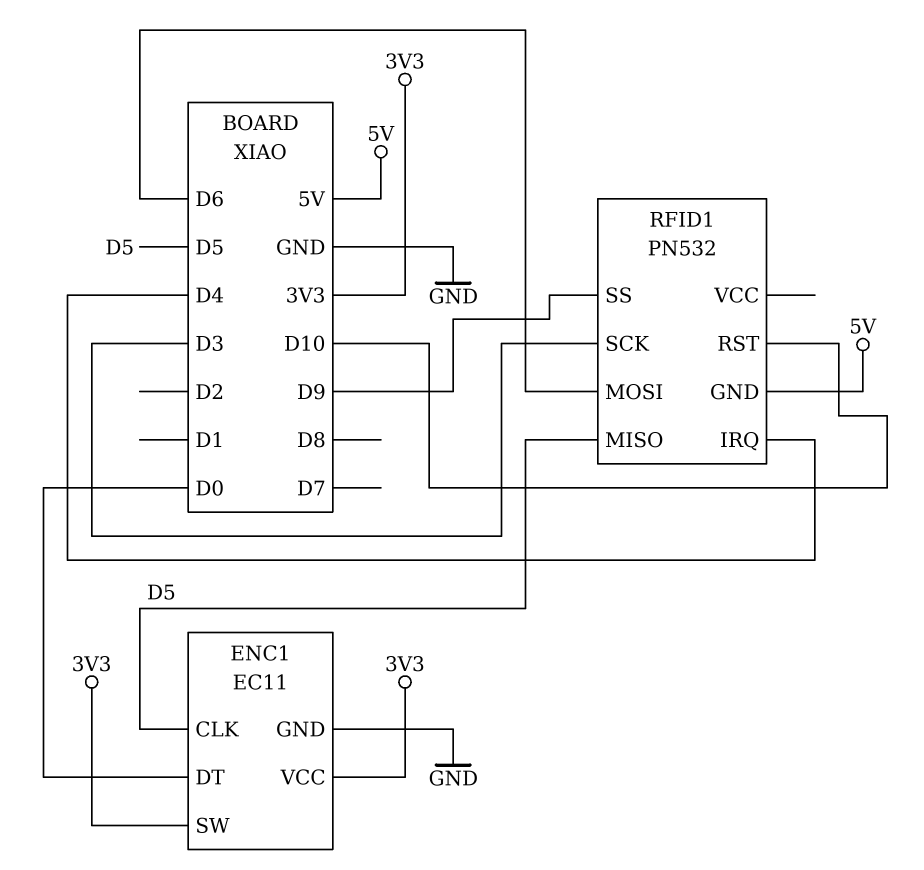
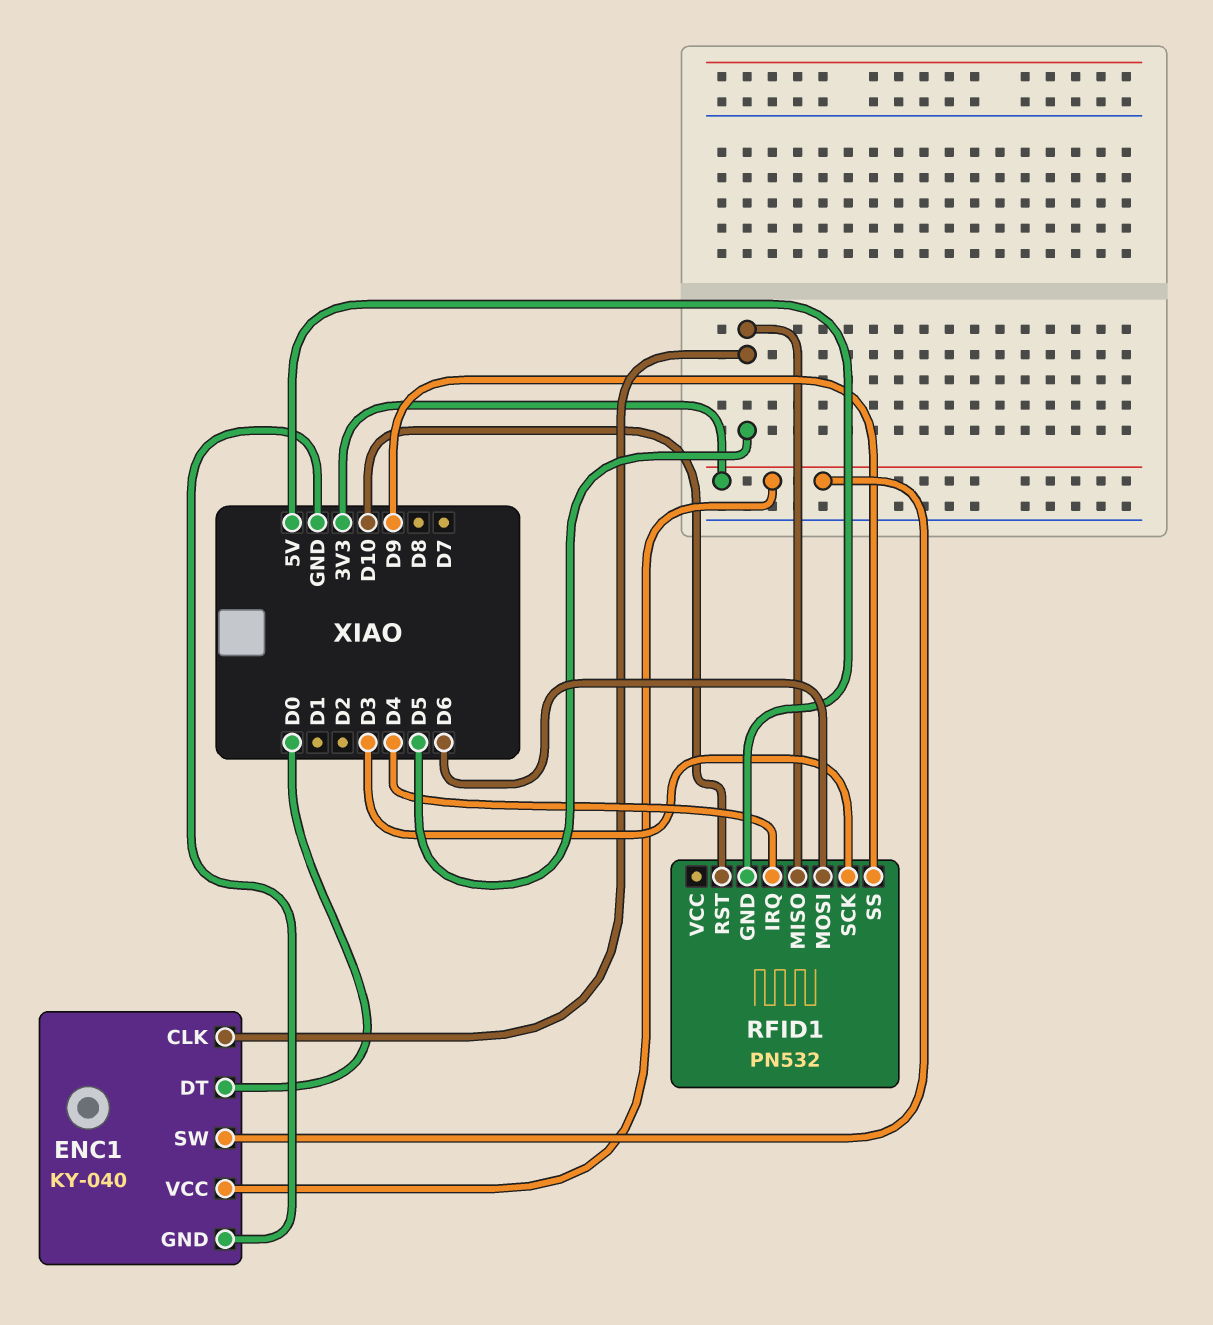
ENC1: EC11 -> KY-040

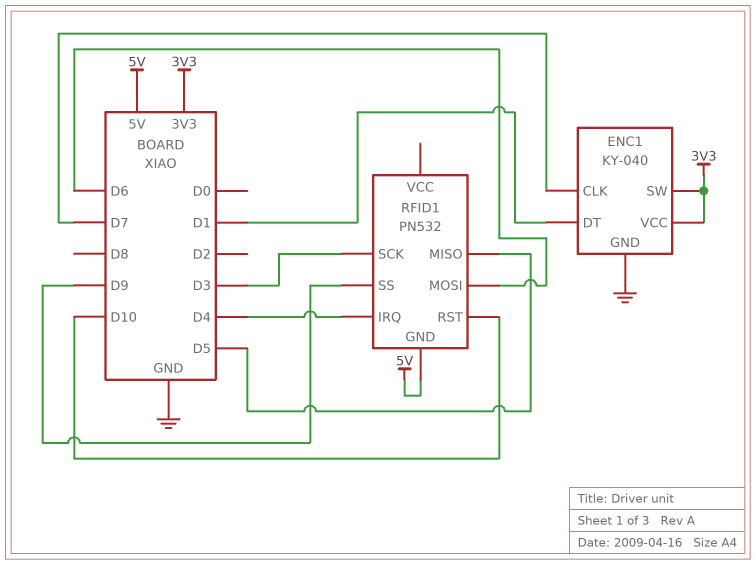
ENC1 pin CLK: D5 -> D7
ENC1 pin DT: D0 -> D1

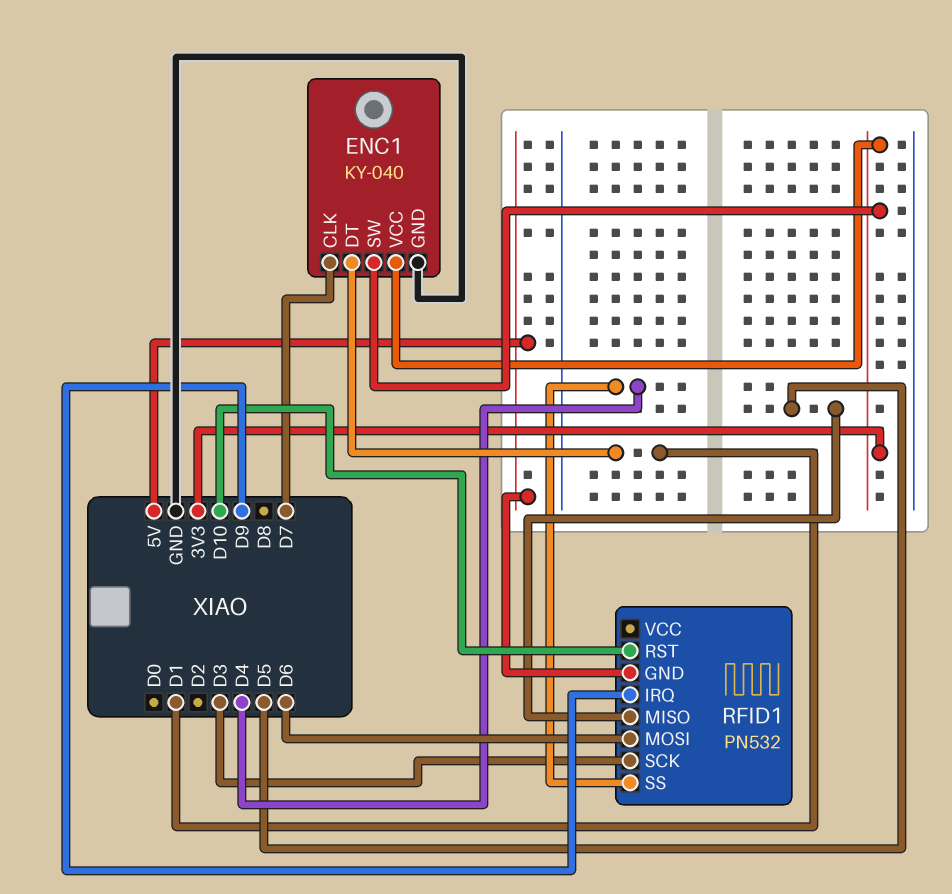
RFID1 pin IRQ: D4 -> D9
RFID1 pin SS: D9 -> D4

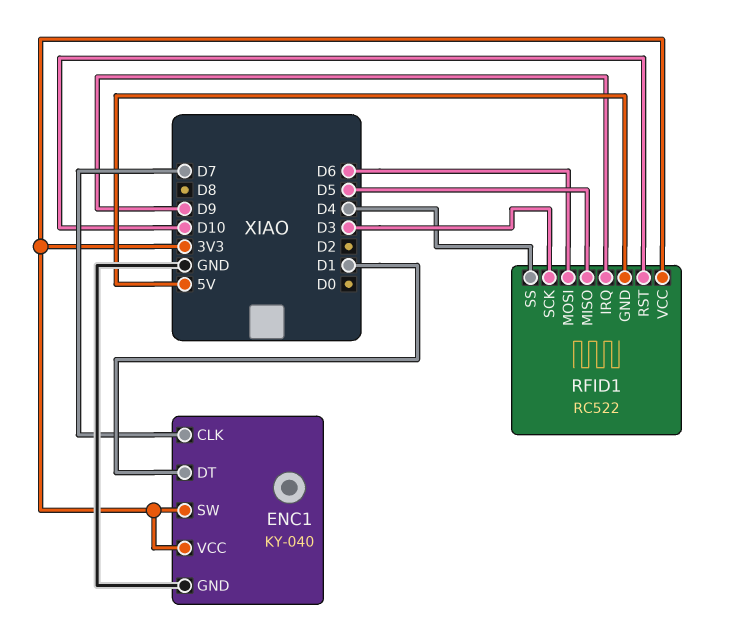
RFID1: PN532 -> RC522
RFID1 pin VCC: none -> 3V3

